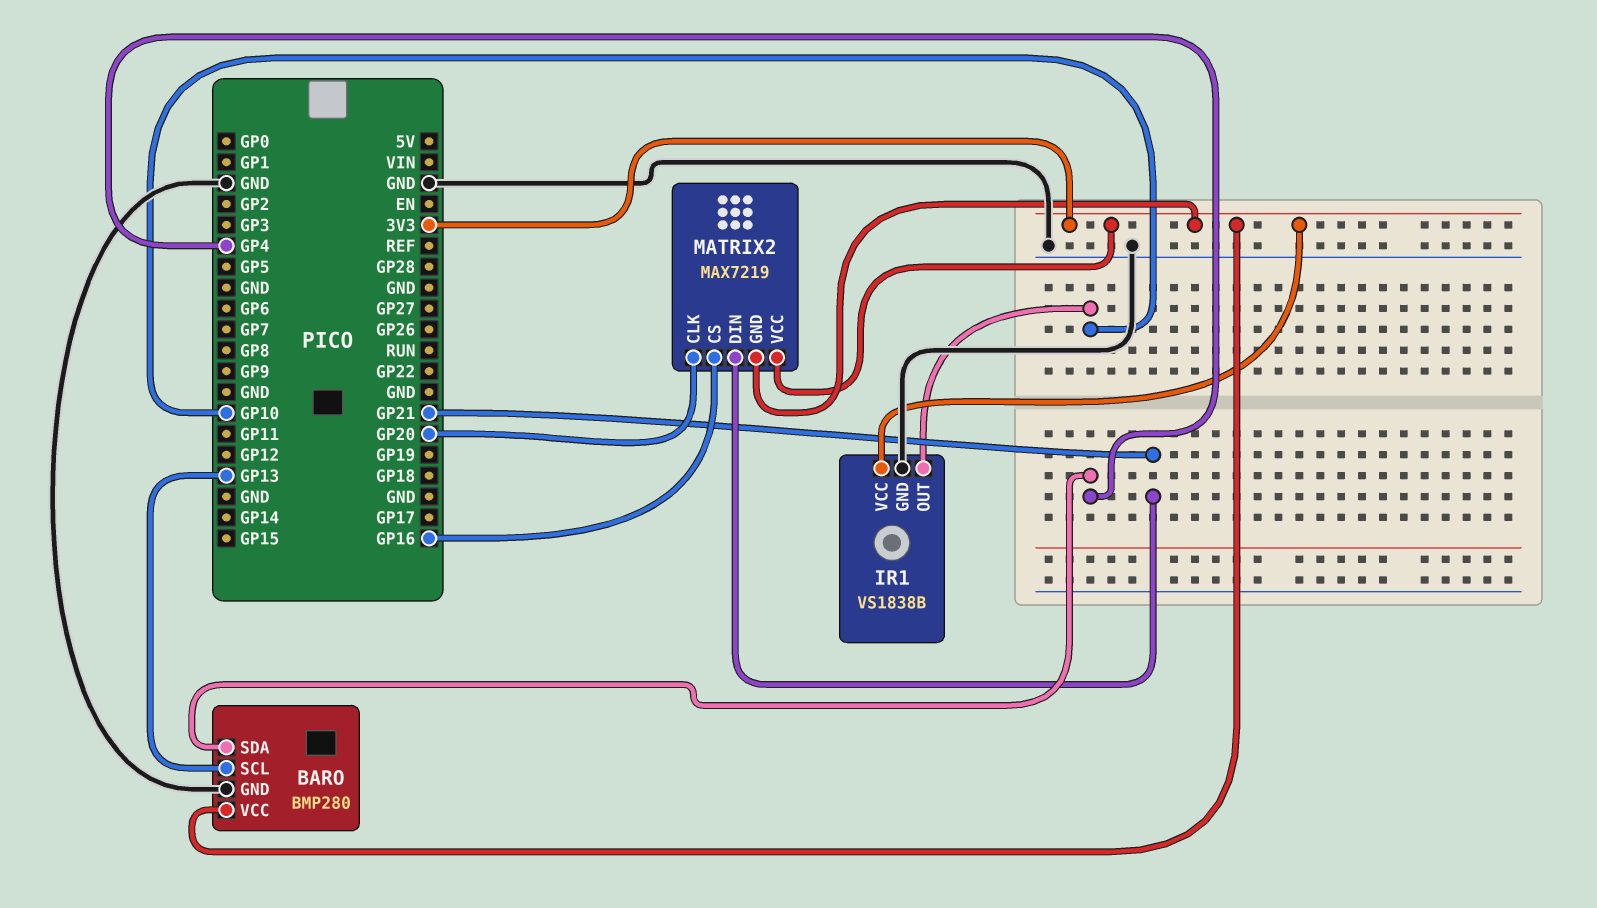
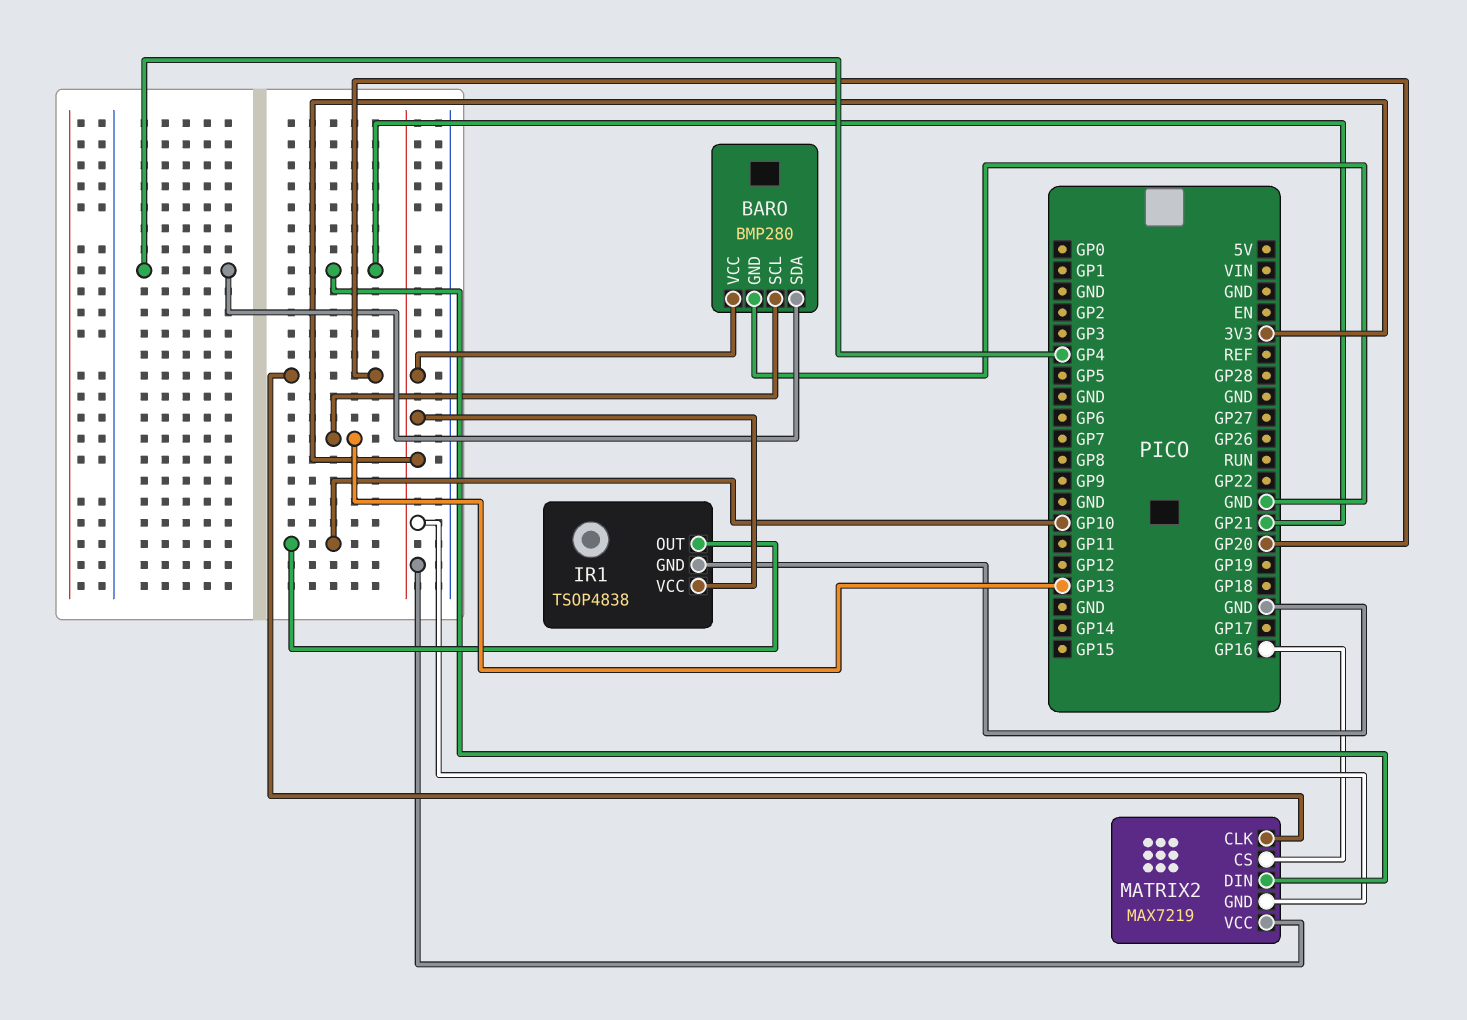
IR1: VS1838B -> TSOP4838

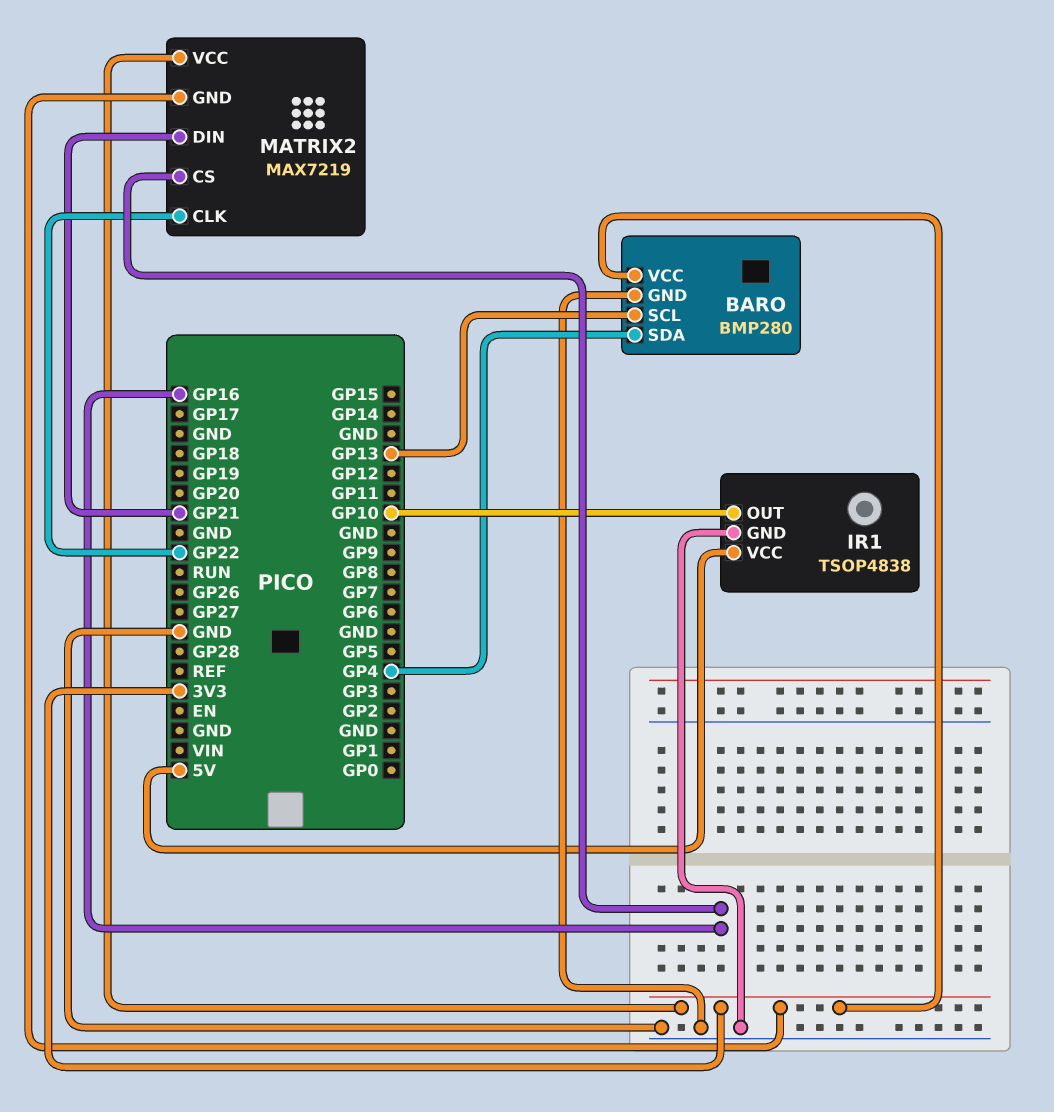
IR1 pin VCC: 3V3 -> 5V
MATRIX2 pin CLK: GP20 -> GP22

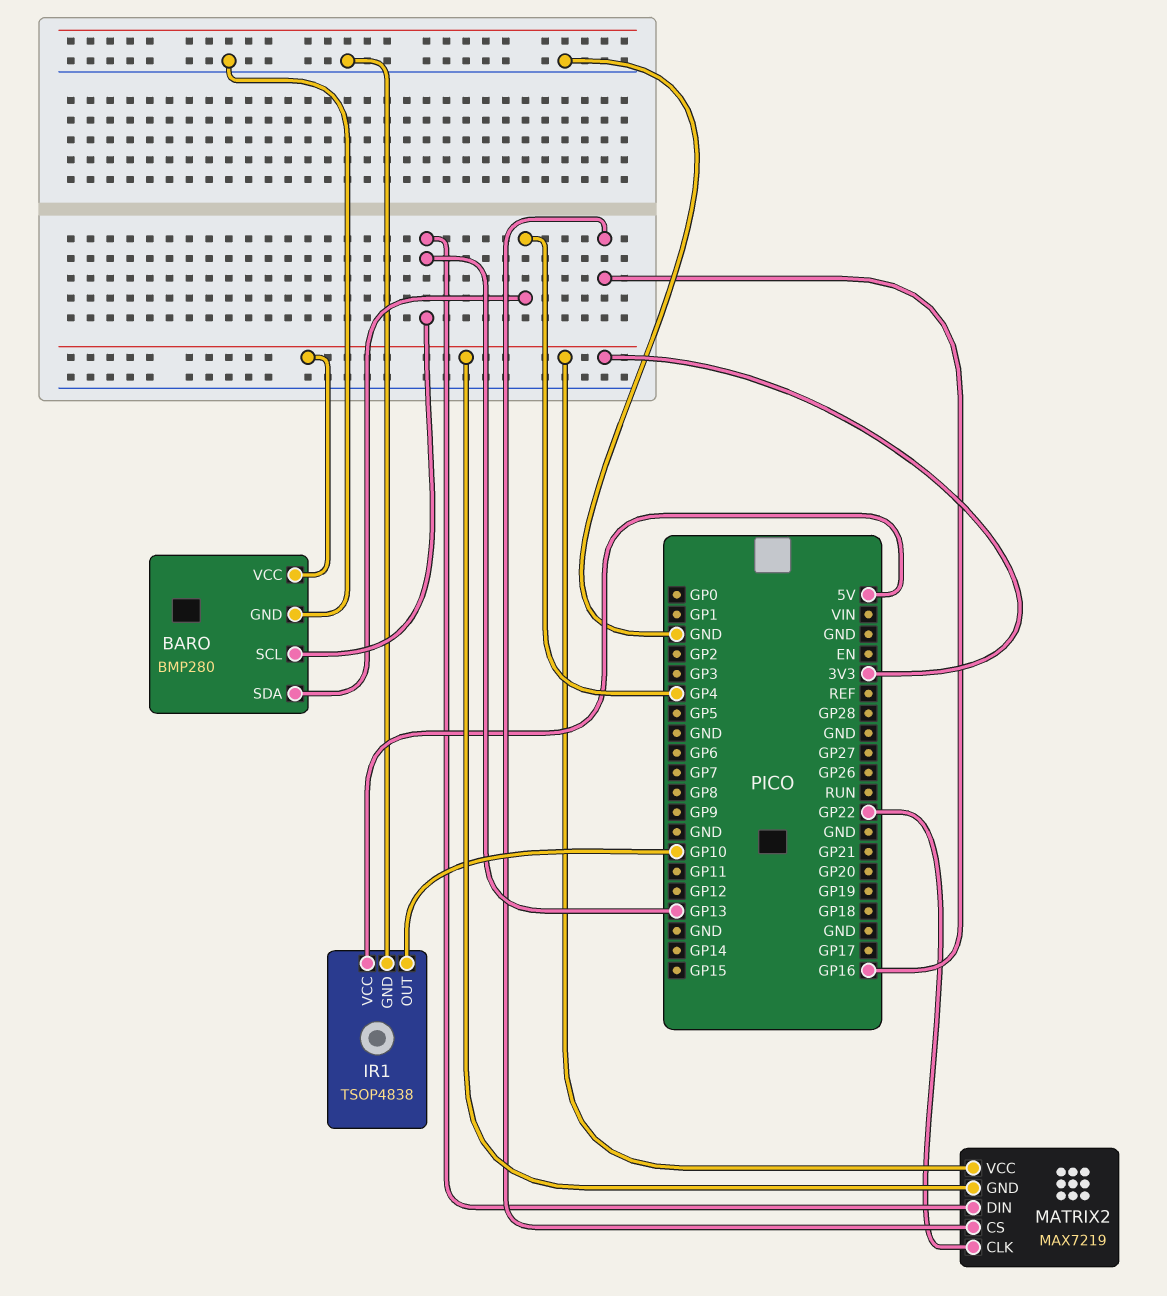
MATRIX2 pin DIN: GP21 -> GP13

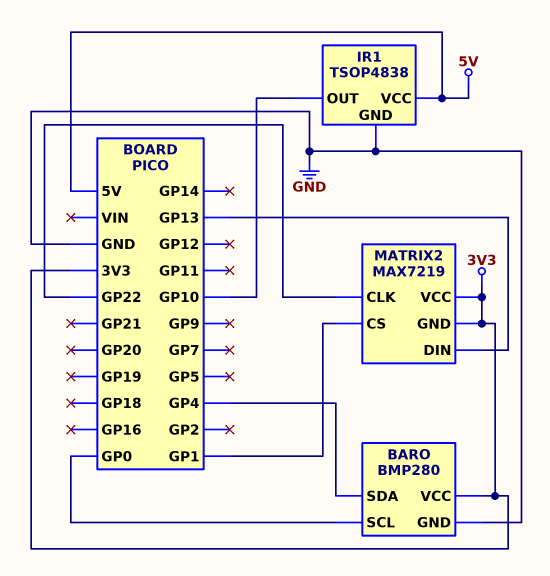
BARO pin SCL: GP13 -> GP0
MATRIX2 pin CS: GP16 -> GP1

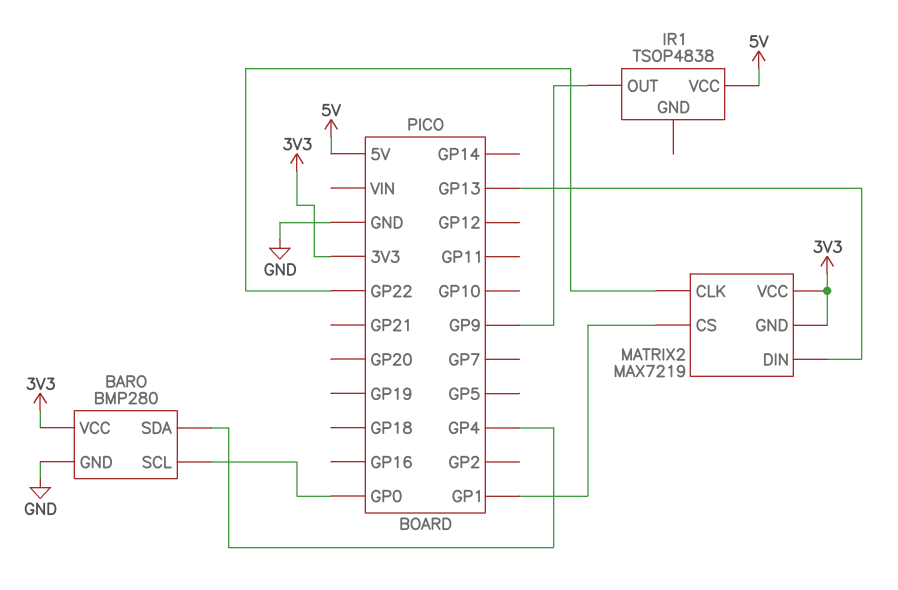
IR1 pin GND: GND -> none
IR1 pin OUT: GP10 -> GP9

